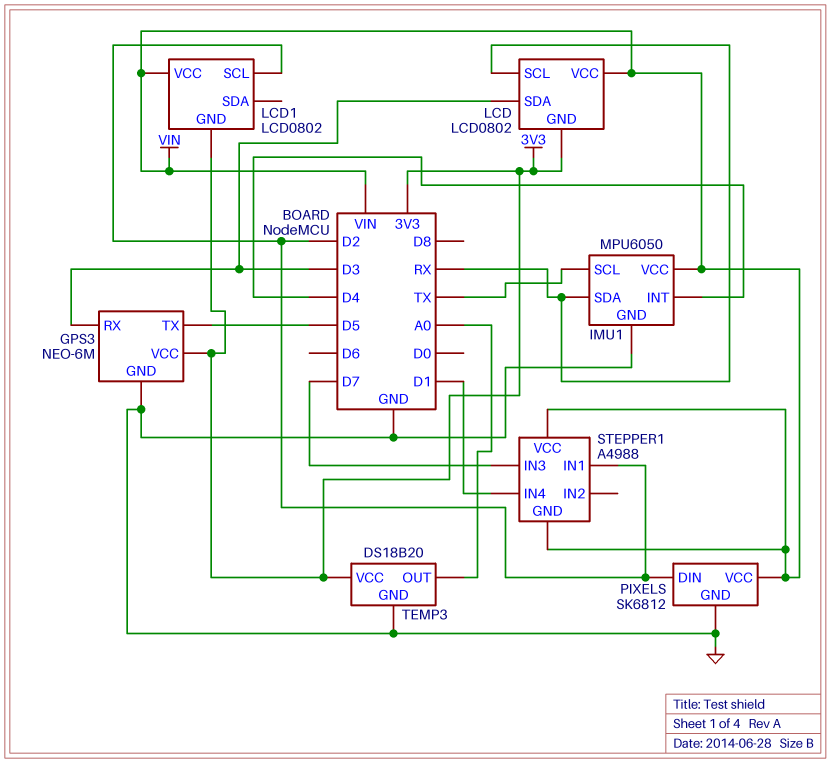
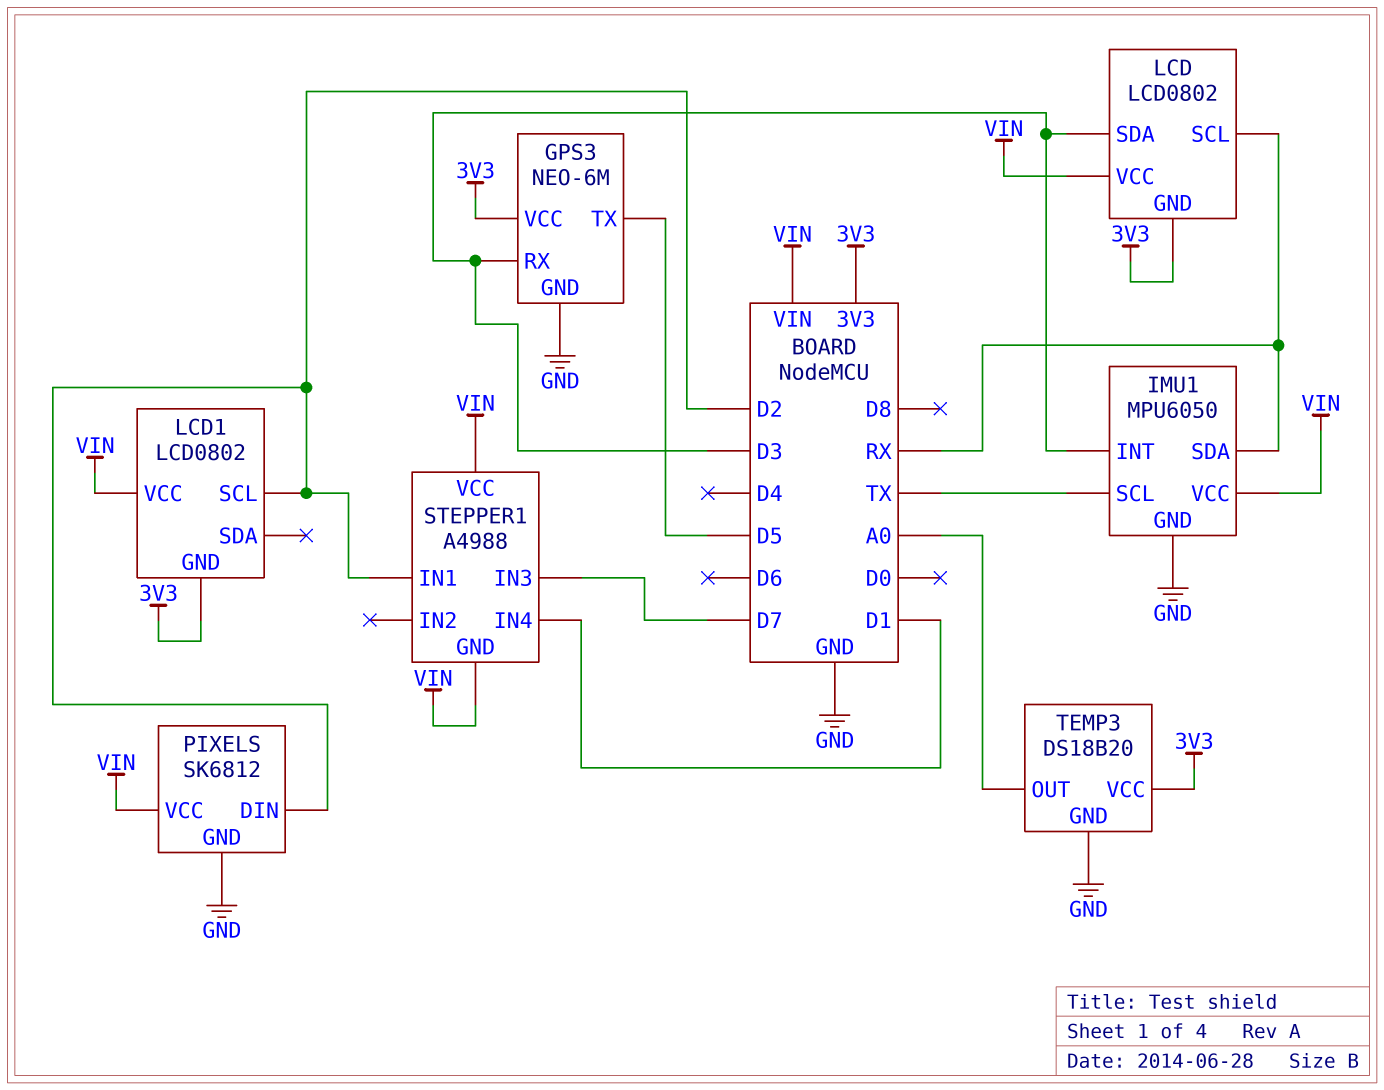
IMU1 pin INT: D4 -> D3

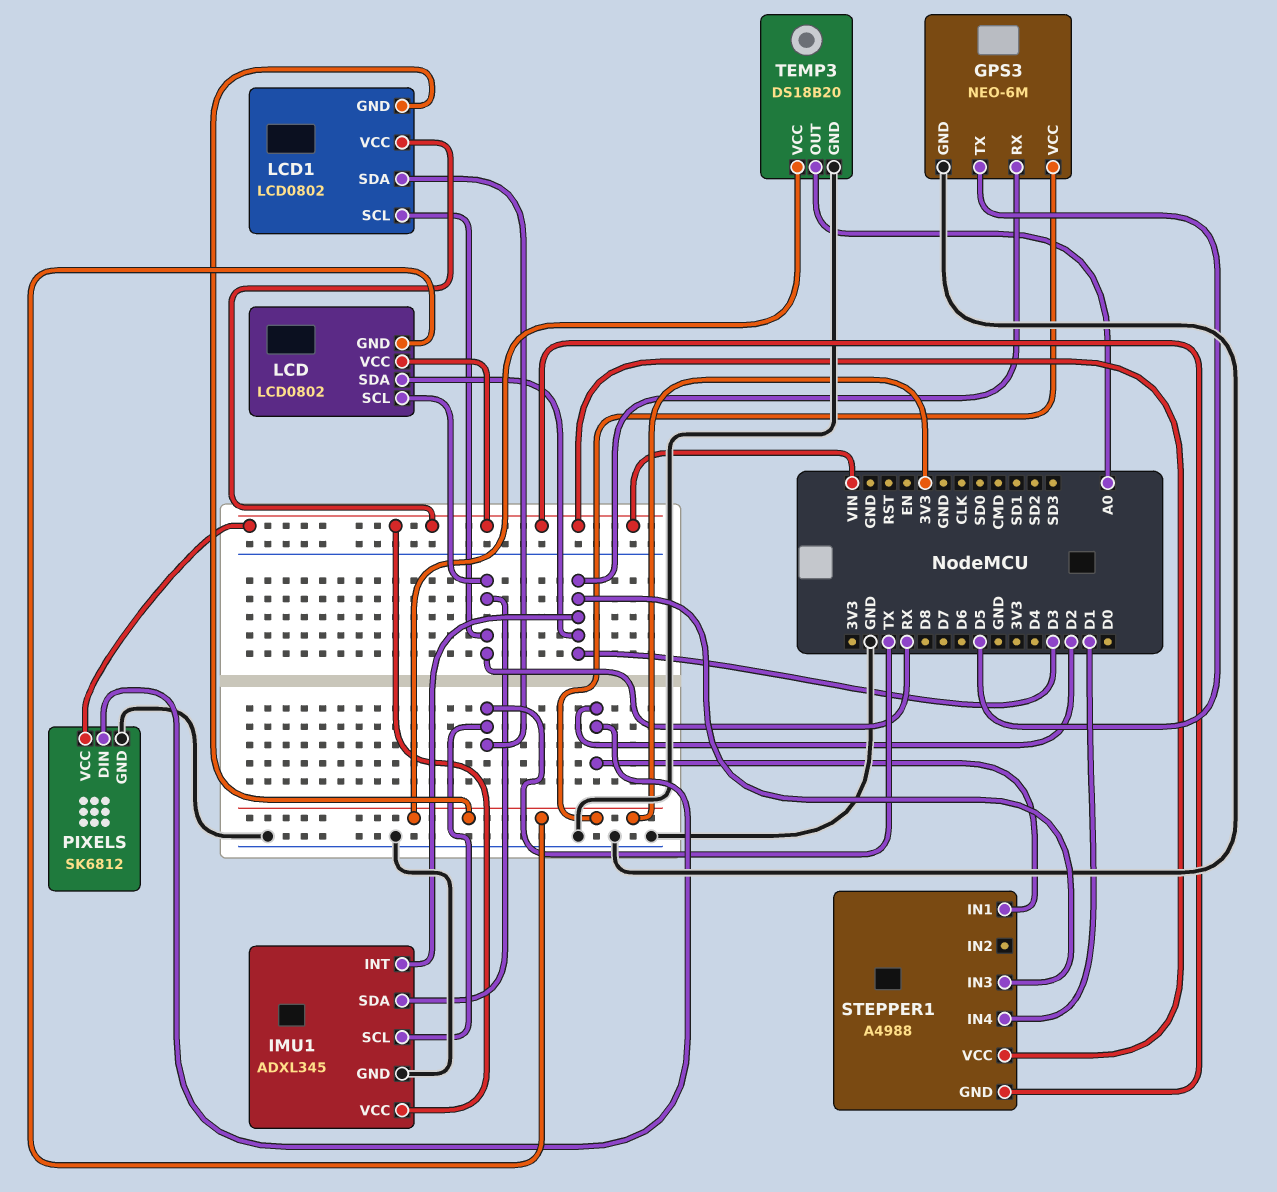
IMU1: MPU6050 -> ADXL345
LCD1 pin SCL: D2 -> RX
LCD1 pin SDA: none -> TX
STEPPER1 pin IN3: D7 -> D3

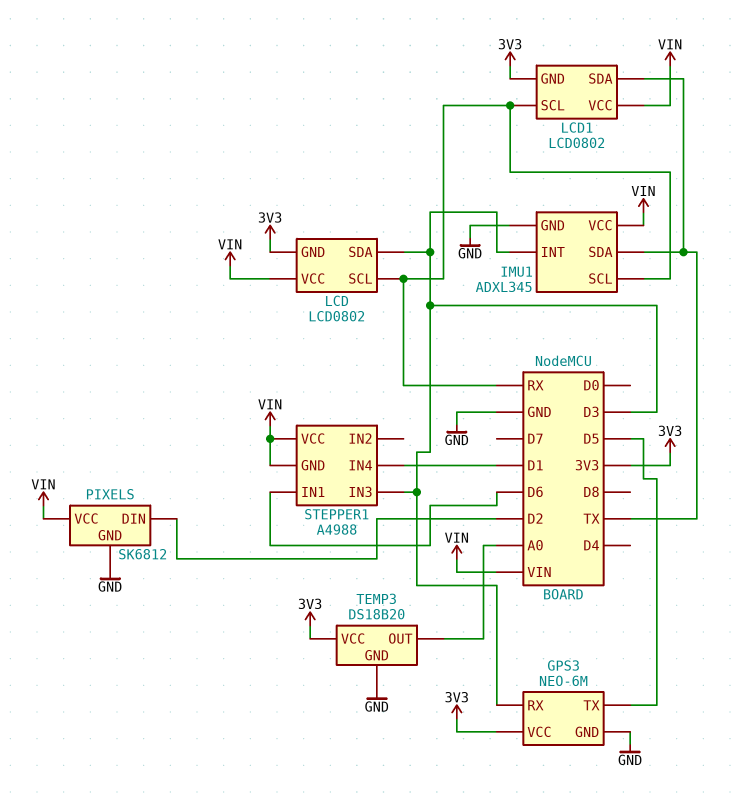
IMU1 pin SCL: TX -> RX
IMU1 pin SDA: RX -> TX
STEPPER1 pin IN1: D2 -> D6

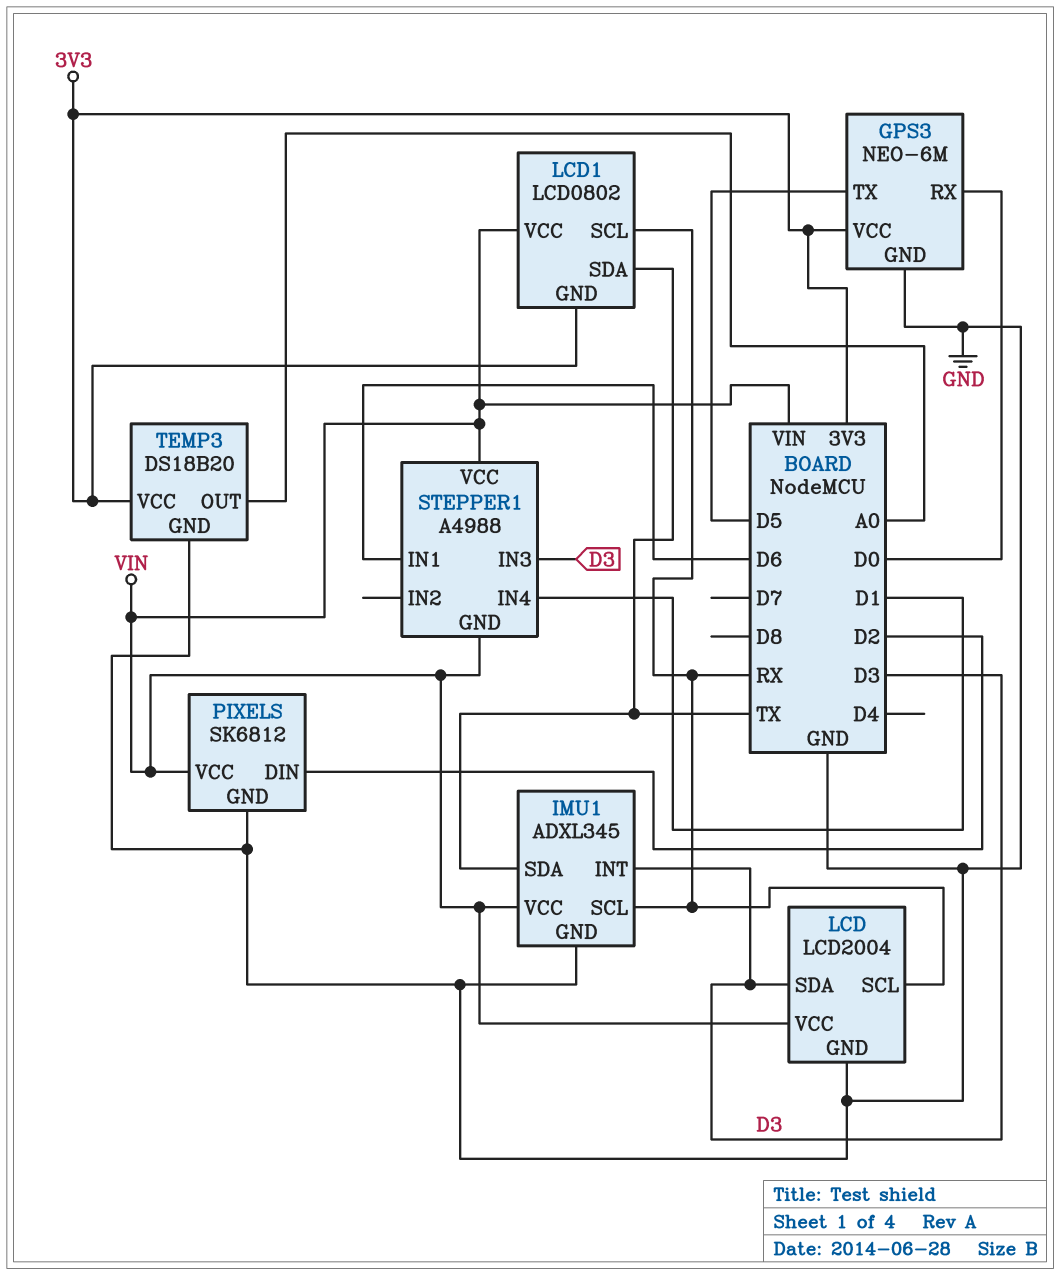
GPS3 pin RX: D3 -> D0
LCD: LCD0802 -> LCD2004
LCD pin GND: 3V3 -> GND

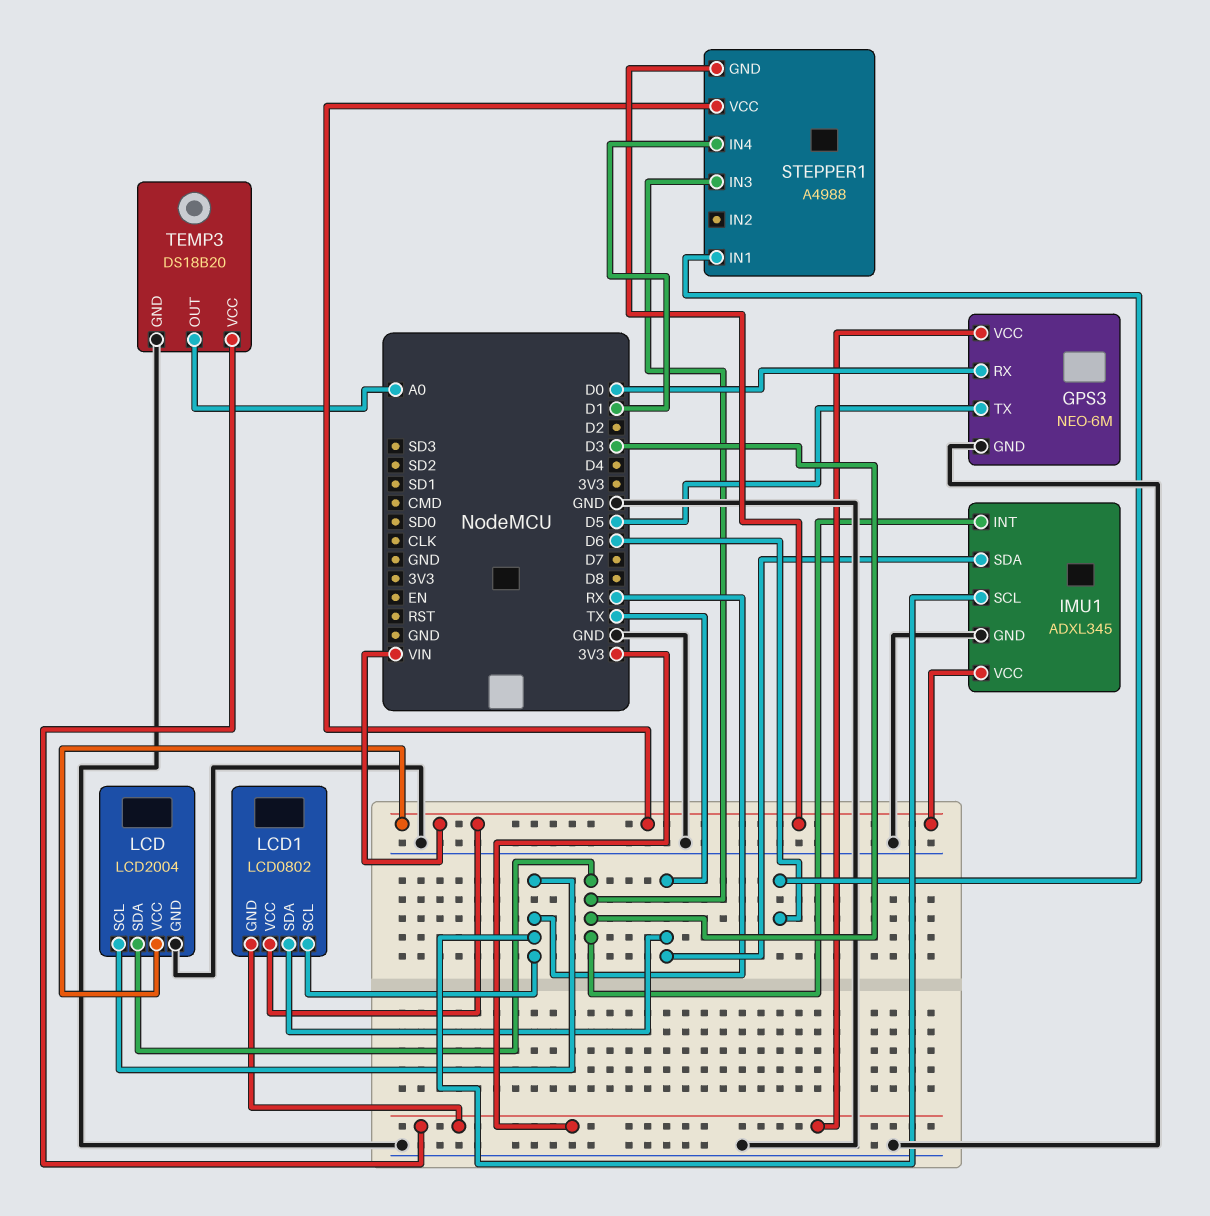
PIXELS: SK6812 -> none
PIXELS pin DIN: D2 -> none
PIXELS pin GND: GND -> none
PIXELS pin VCC: VIN -> none

